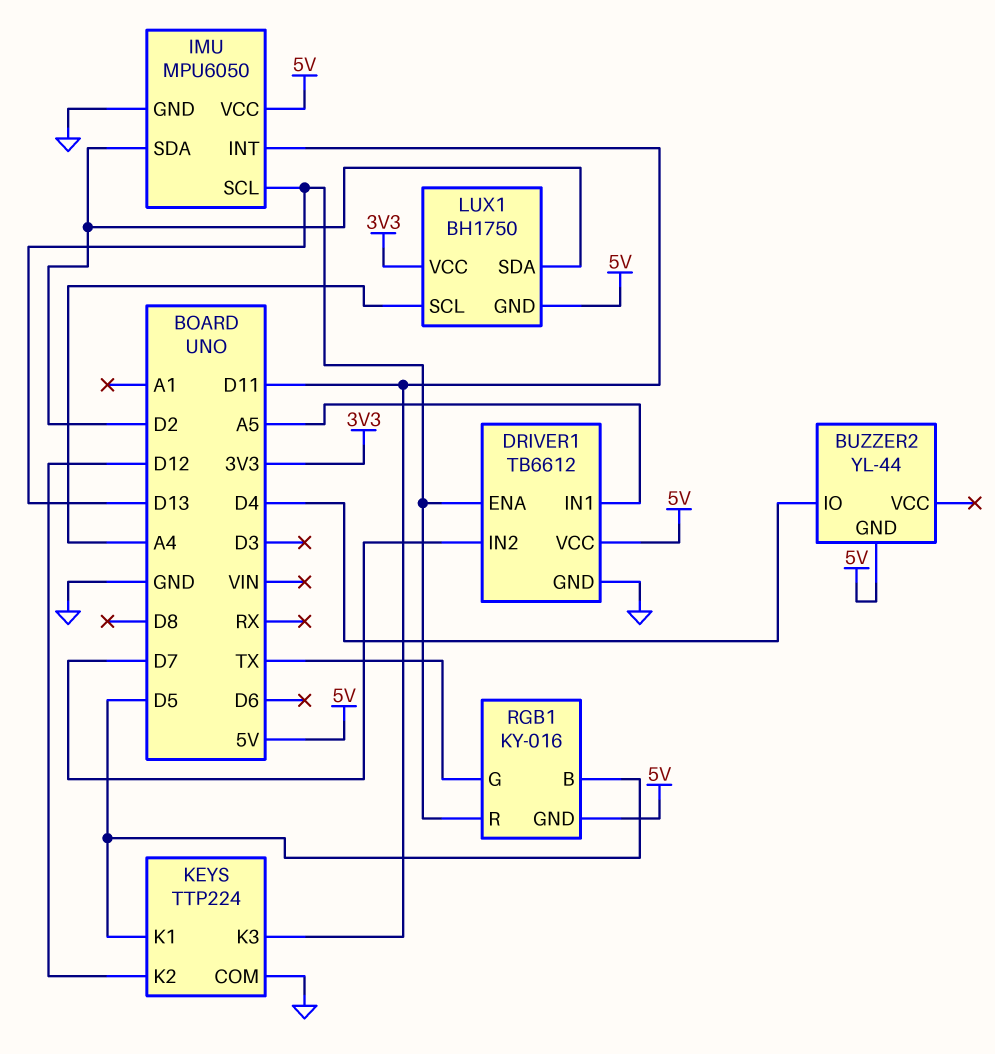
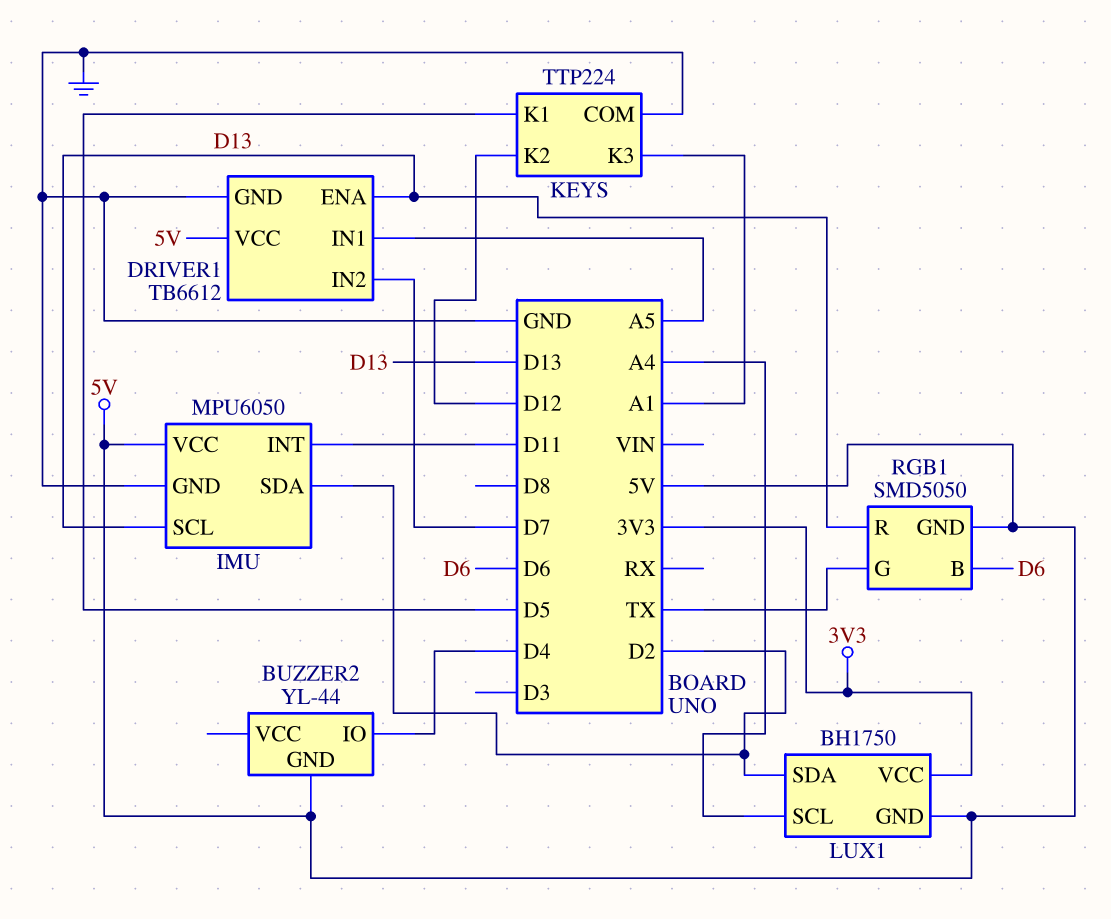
KEYS pin K3: D11 -> A1
RGB1: KY-016 -> SMD5050
RGB1 pin B: D5 -> D6

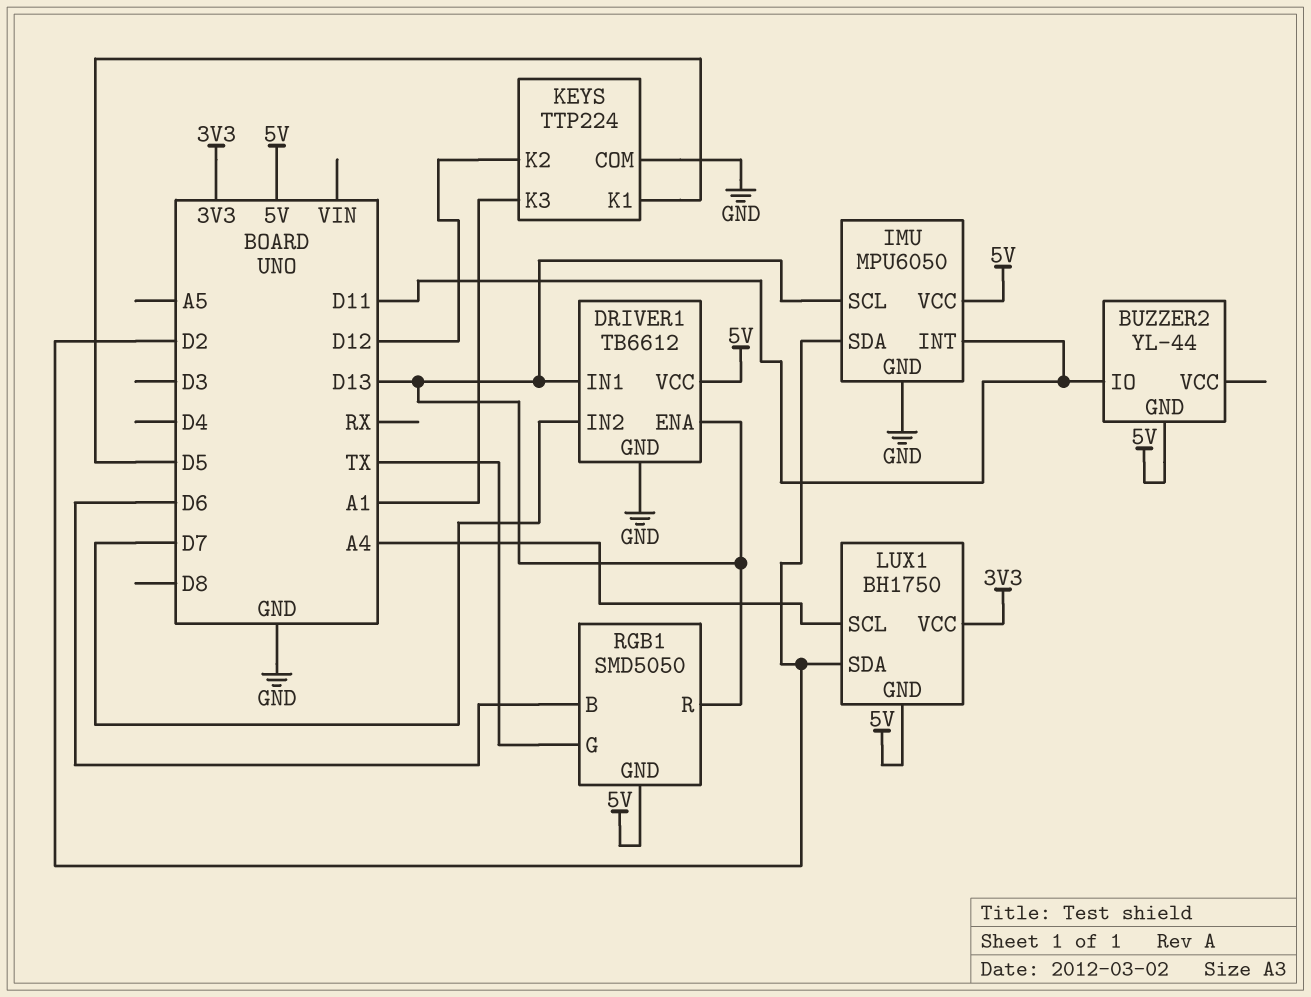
BUZZER2 pin IO: D4 -> D11
DRIVER1 pin IN1: A5 -> D13

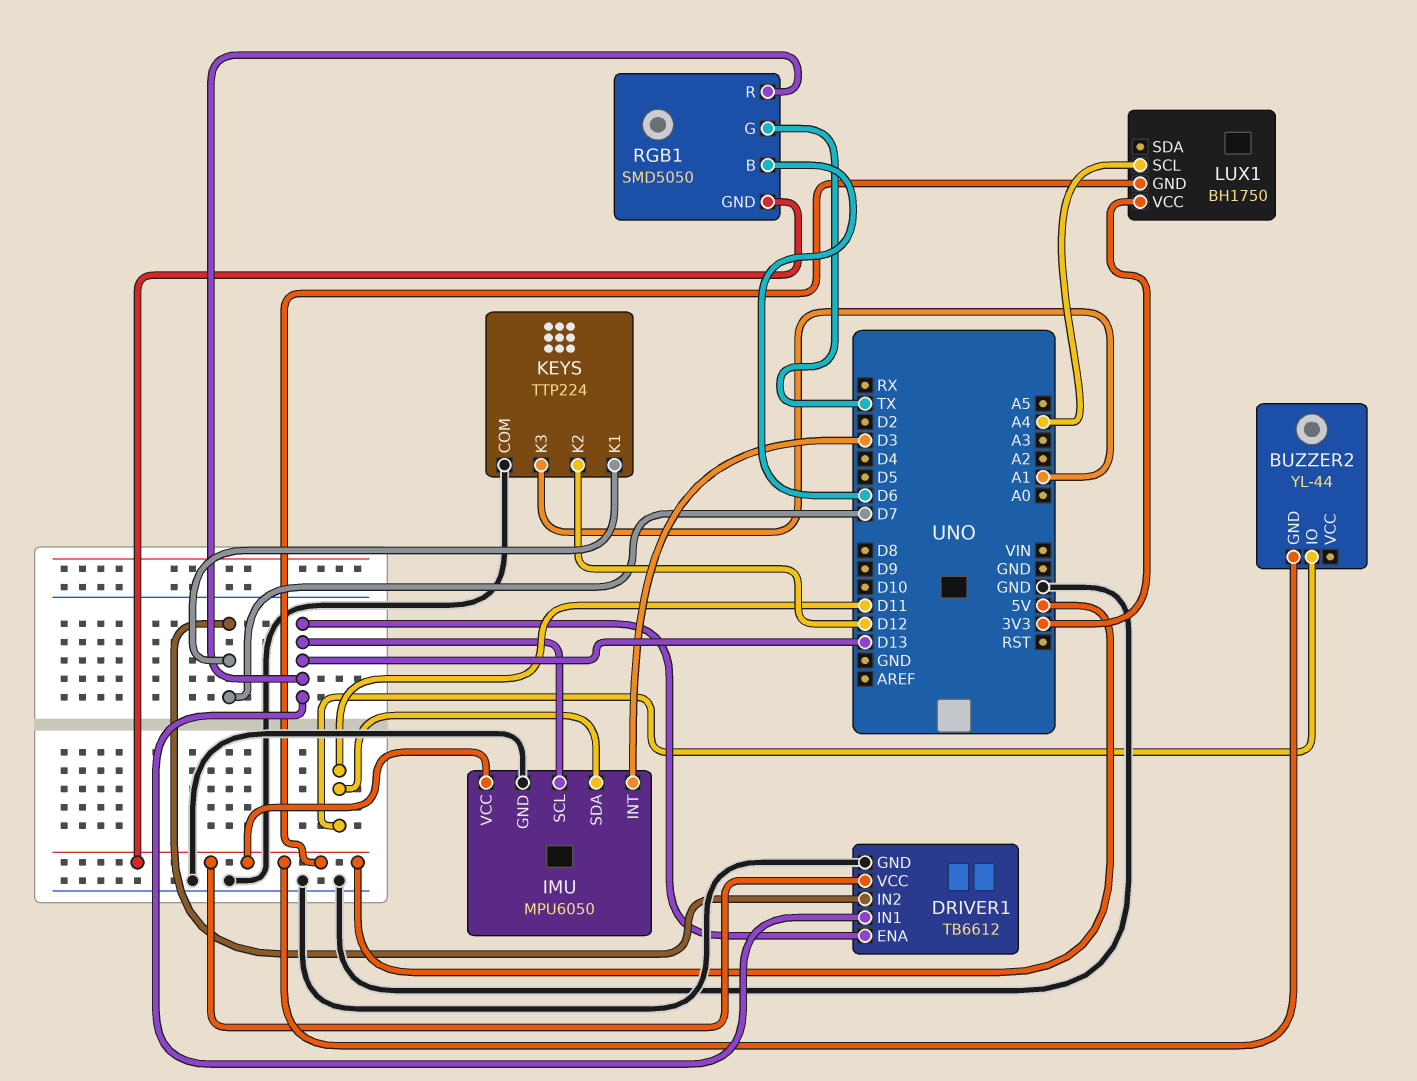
IMU pin INT: D11 -> D3
IMU pin SDA: D2 -> D11
KEYS pin K1: D5 -> D7
LUX1 pin SDA: D2 -> none

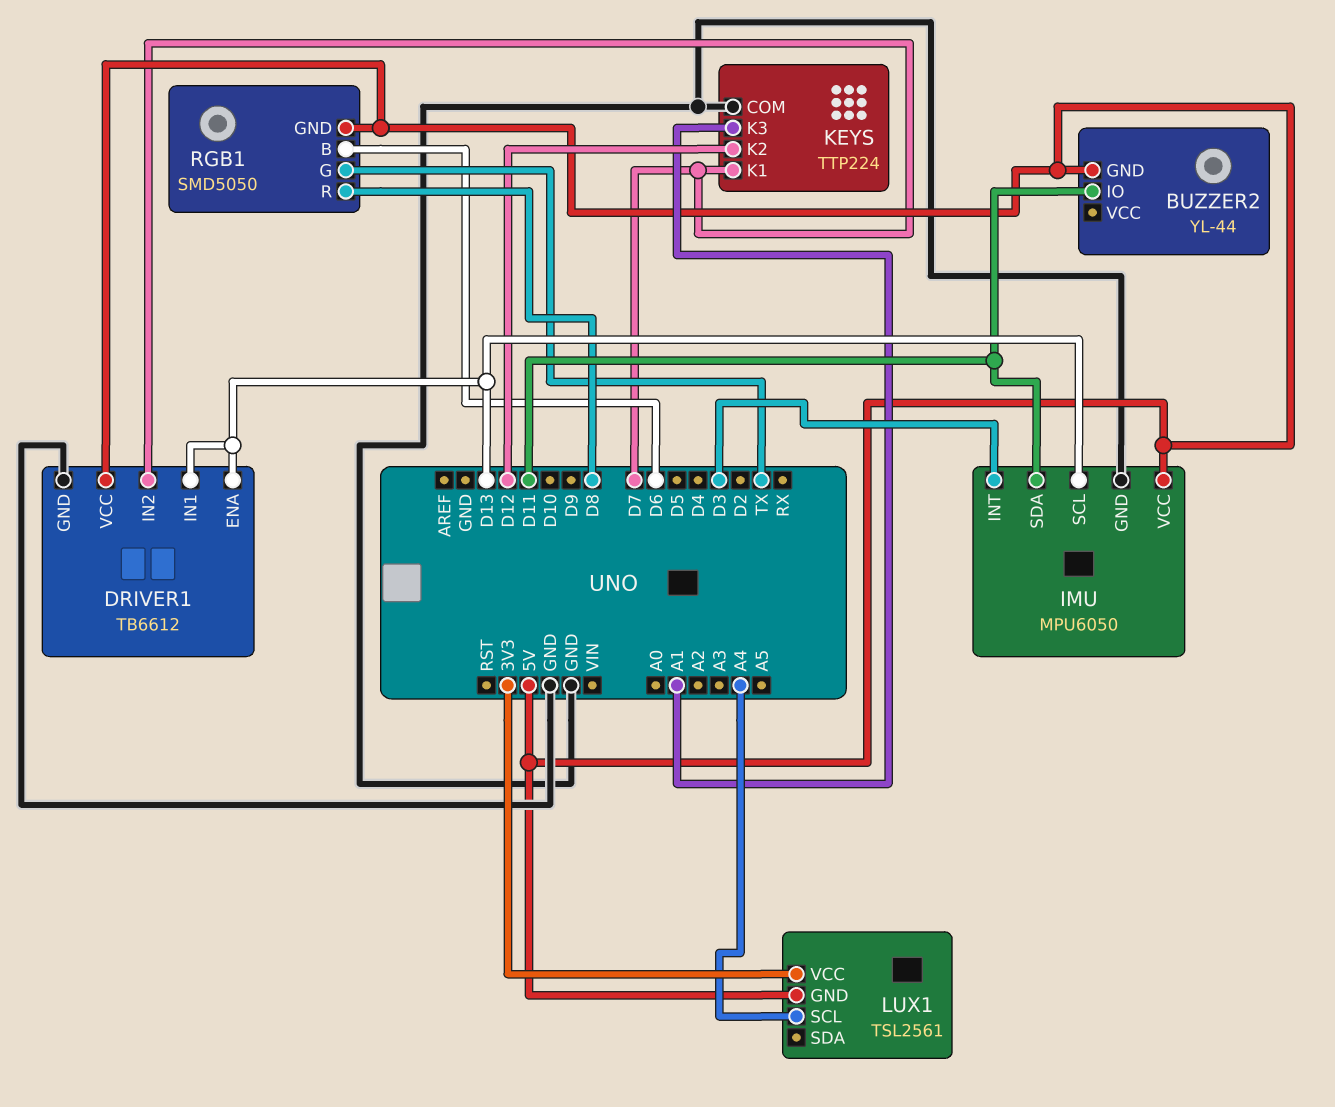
LUX1: BH1750 -> TSL2561
RGB1 pin R: D13 -> D8

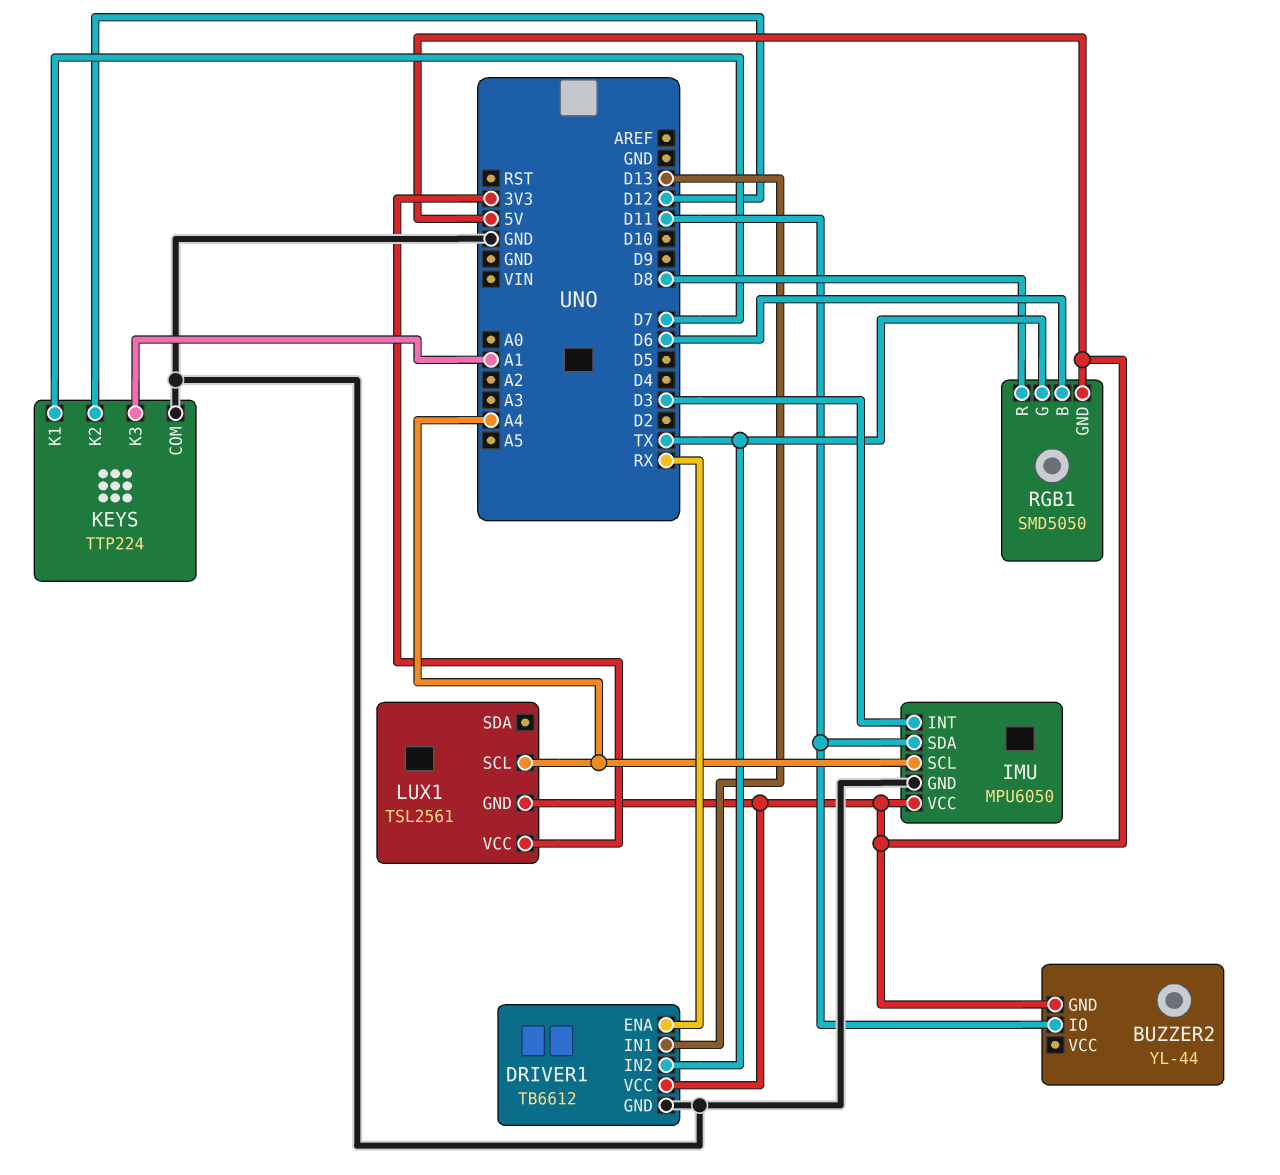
DRIVER1 pin ENA: D13 -> RX
DRIVER1 pin IN2: D7 -> TX
IMU pin SCL: D13 -> A4

